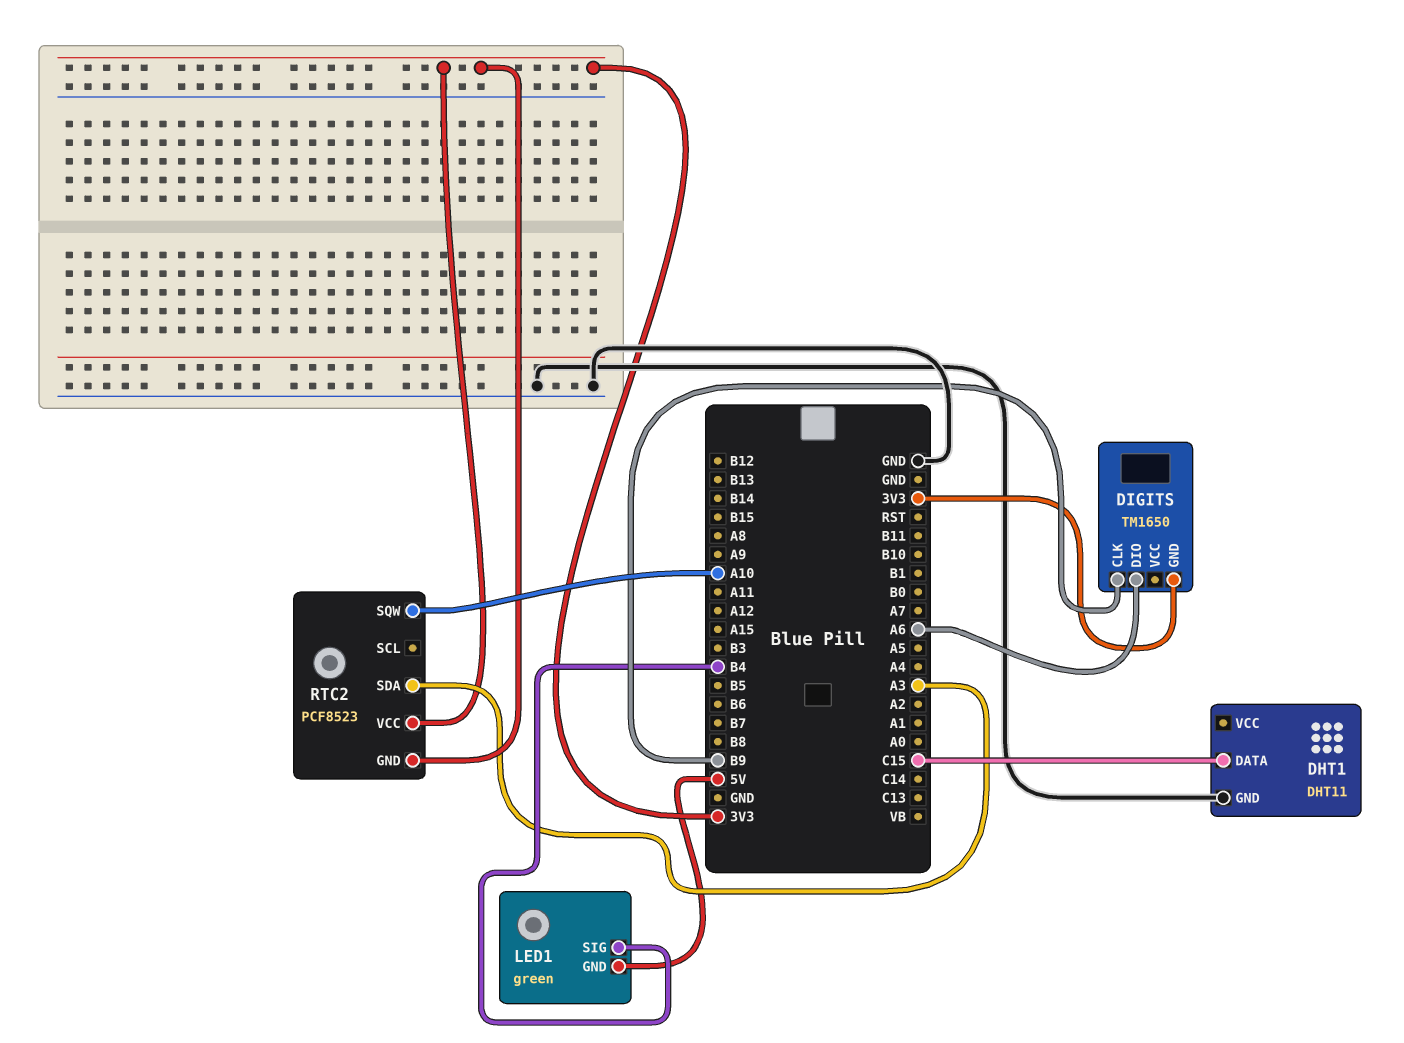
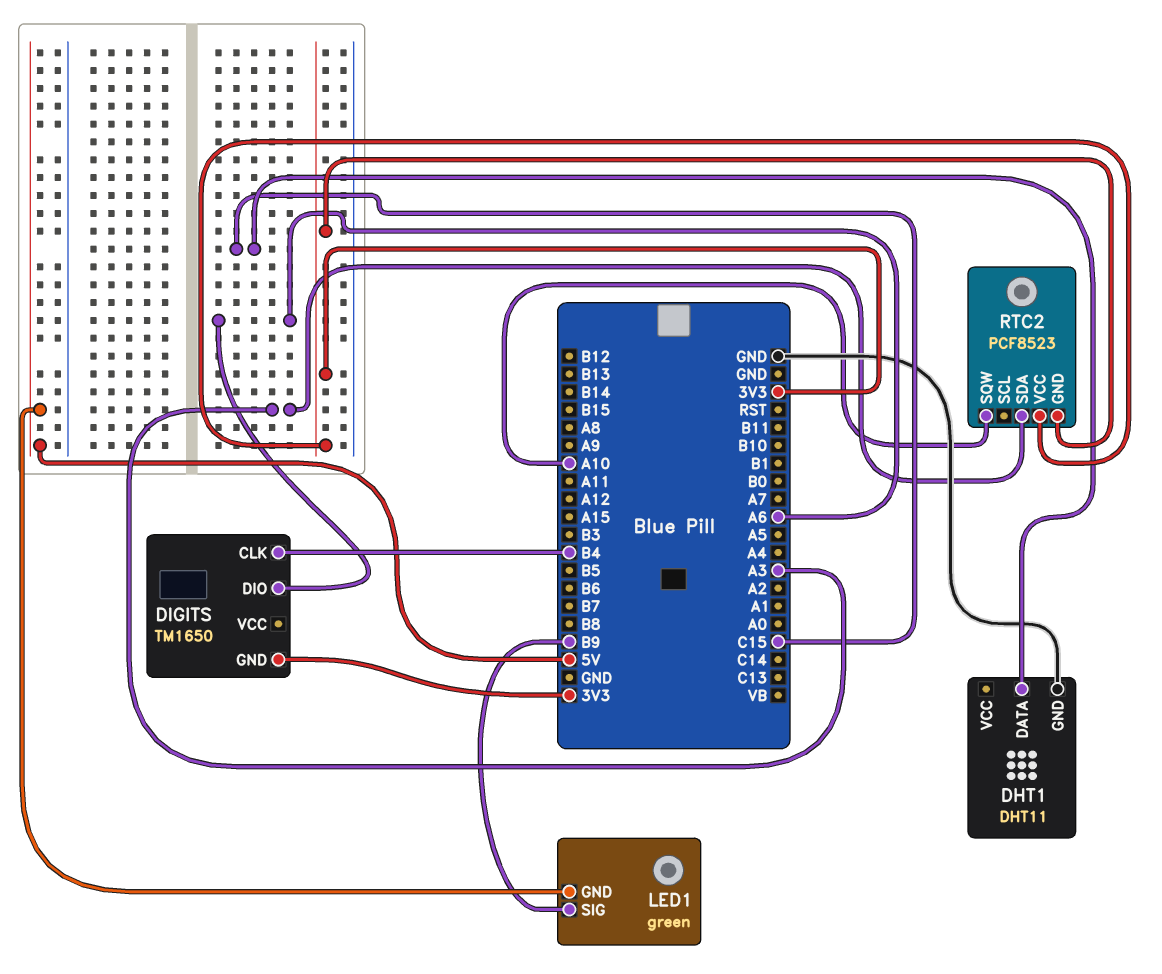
DIGITS pin CLK: B9 -> B4
LED1 pin SIG: B4 -> B9

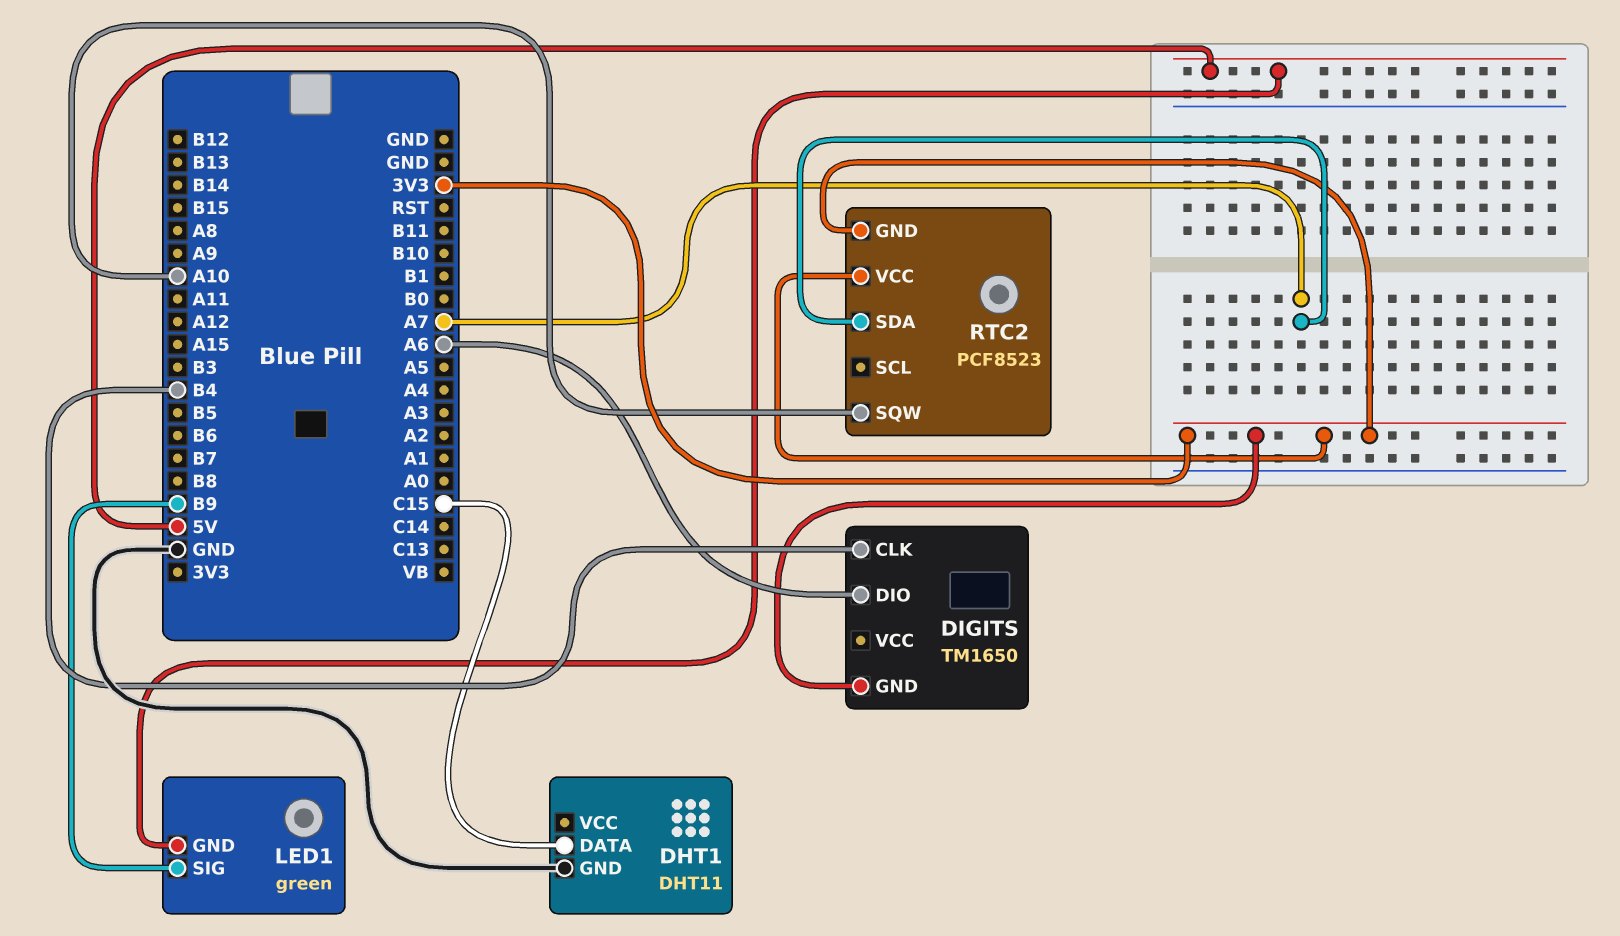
RTC2 pin SDA: A3 -> A7

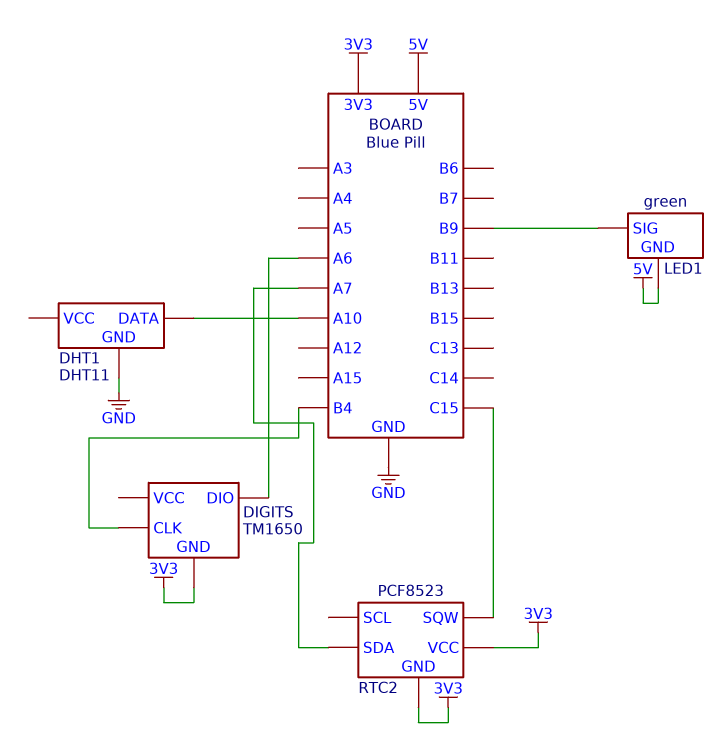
DHT1 pin DATA: C15 -> A10
RTC2 pin SQW: A10 -> C15

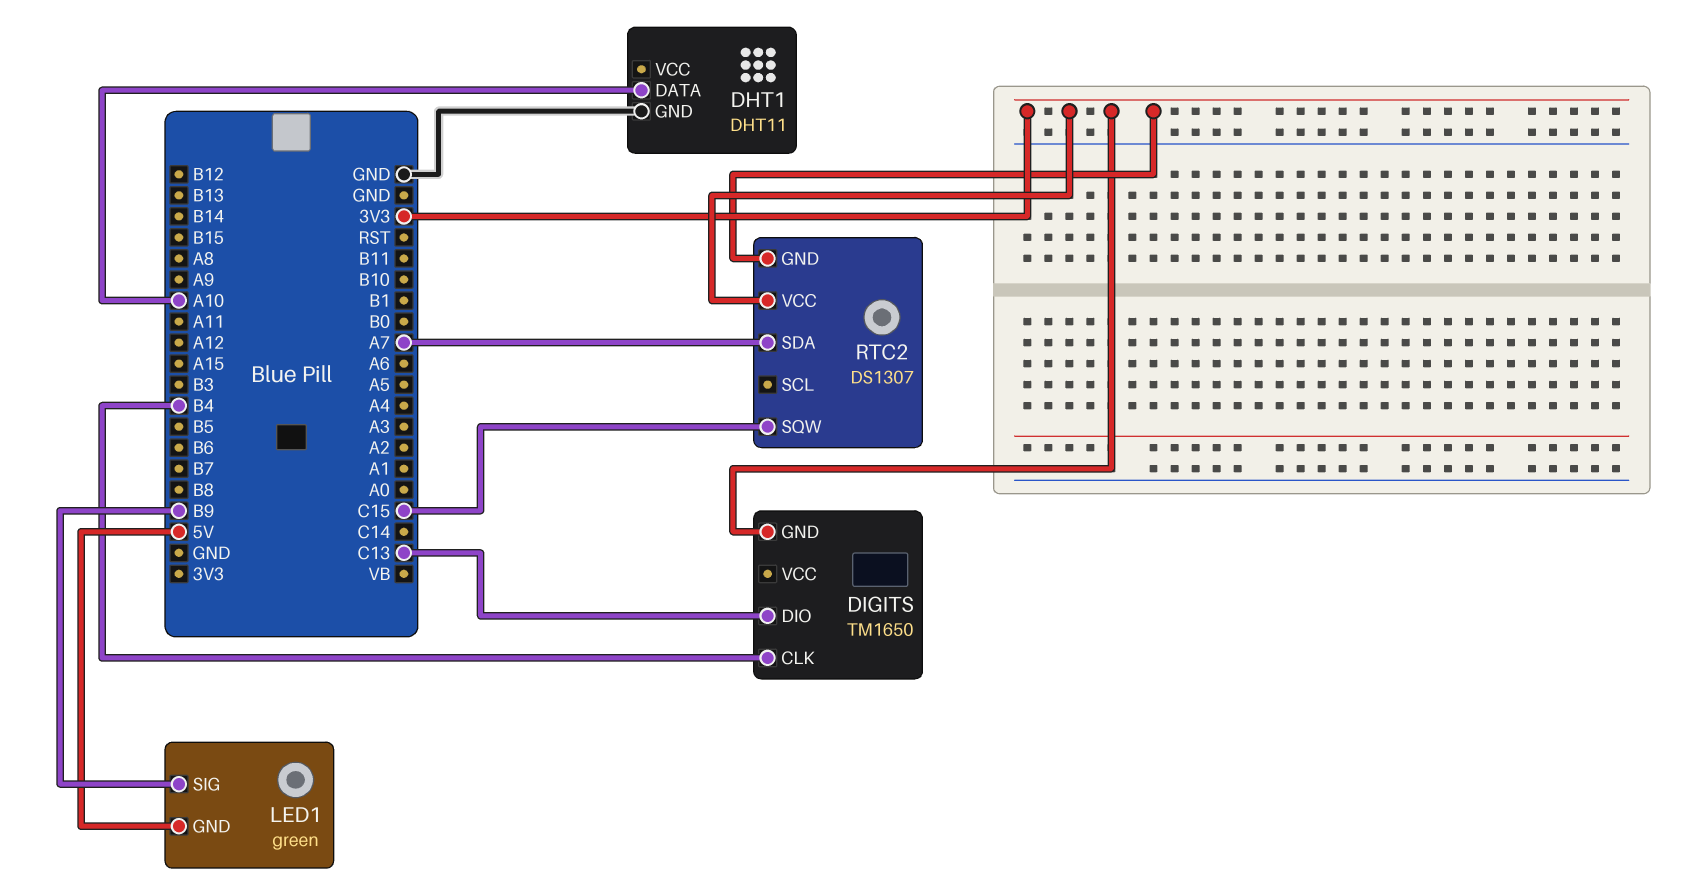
DIGITS pin DIO: A6 -> C13
RTC2: PCF8523 -> DS1307

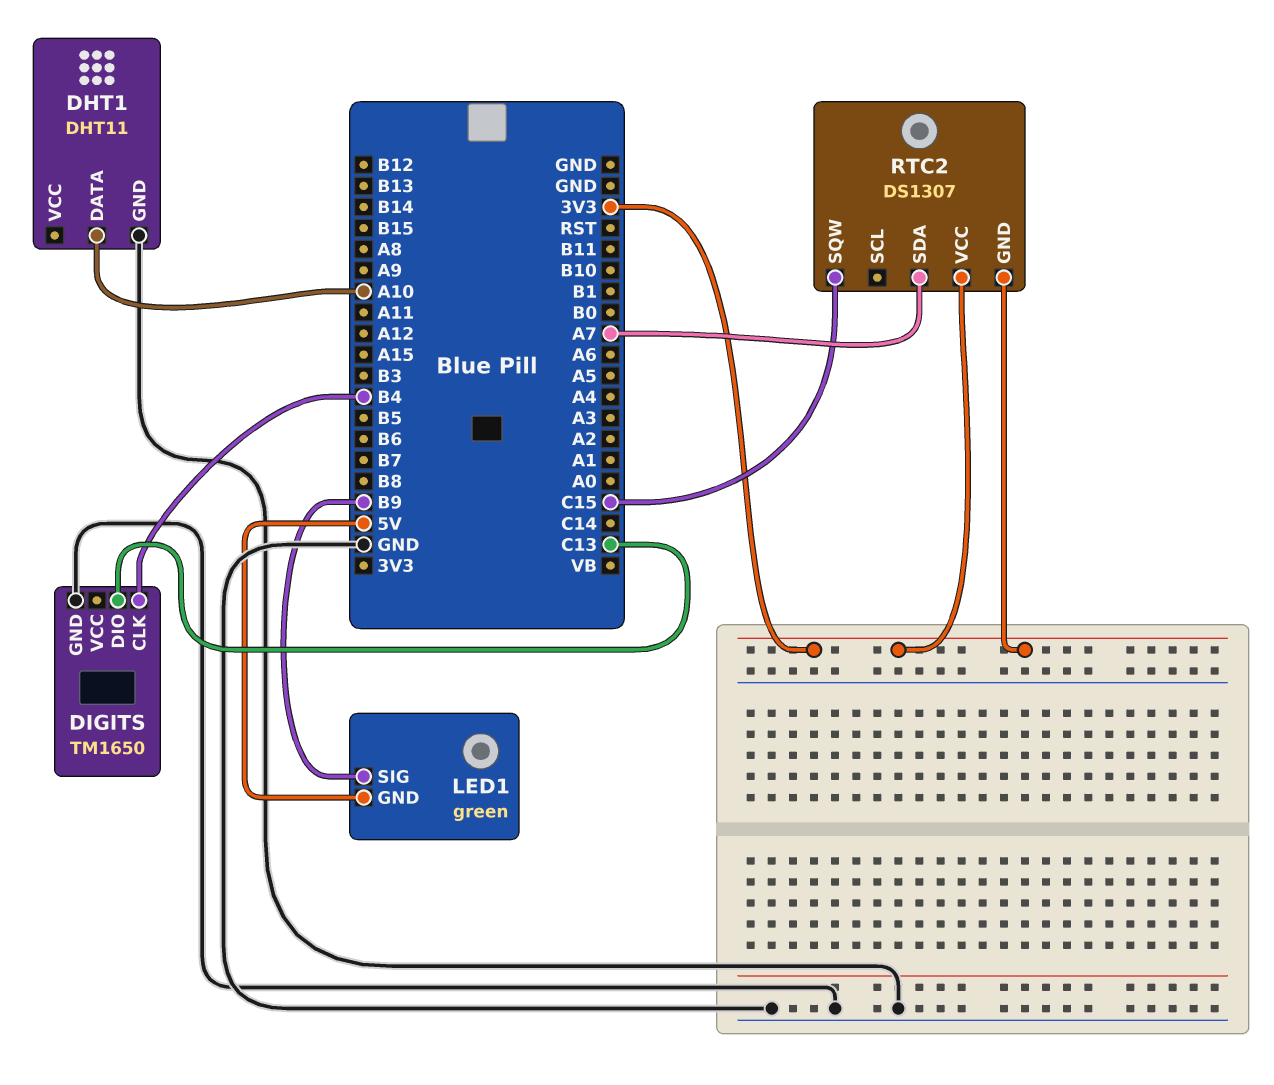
DIGITS pin GND: 3V3 -> GND

